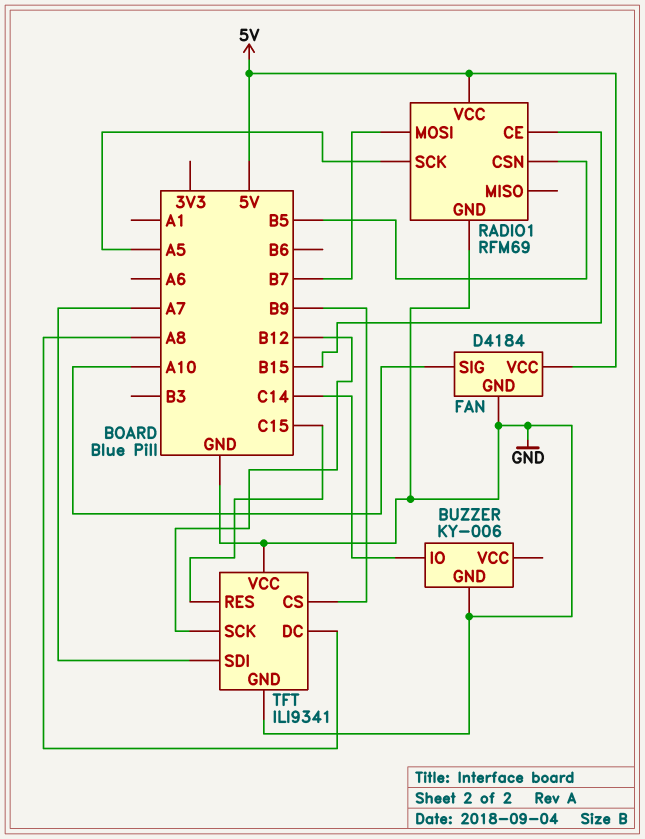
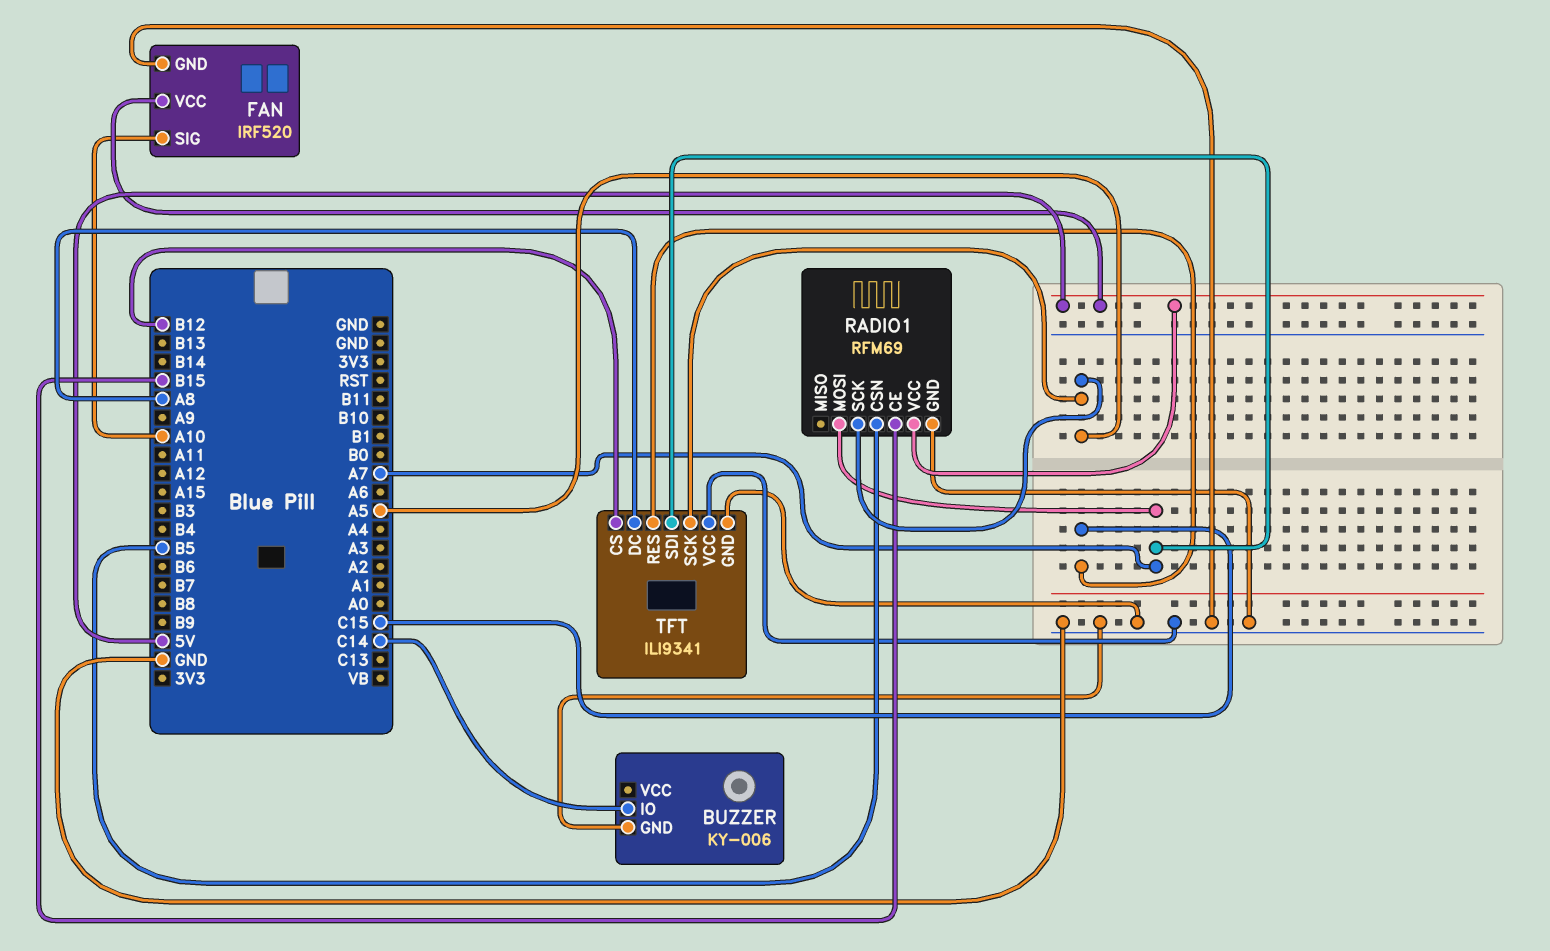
FAN: D4184 -> IRF520
RADIO1 pin MOSI: B7 -> A7
TFT pin CS: B9 -> B12
TFT pin SCK: B12 -> A5

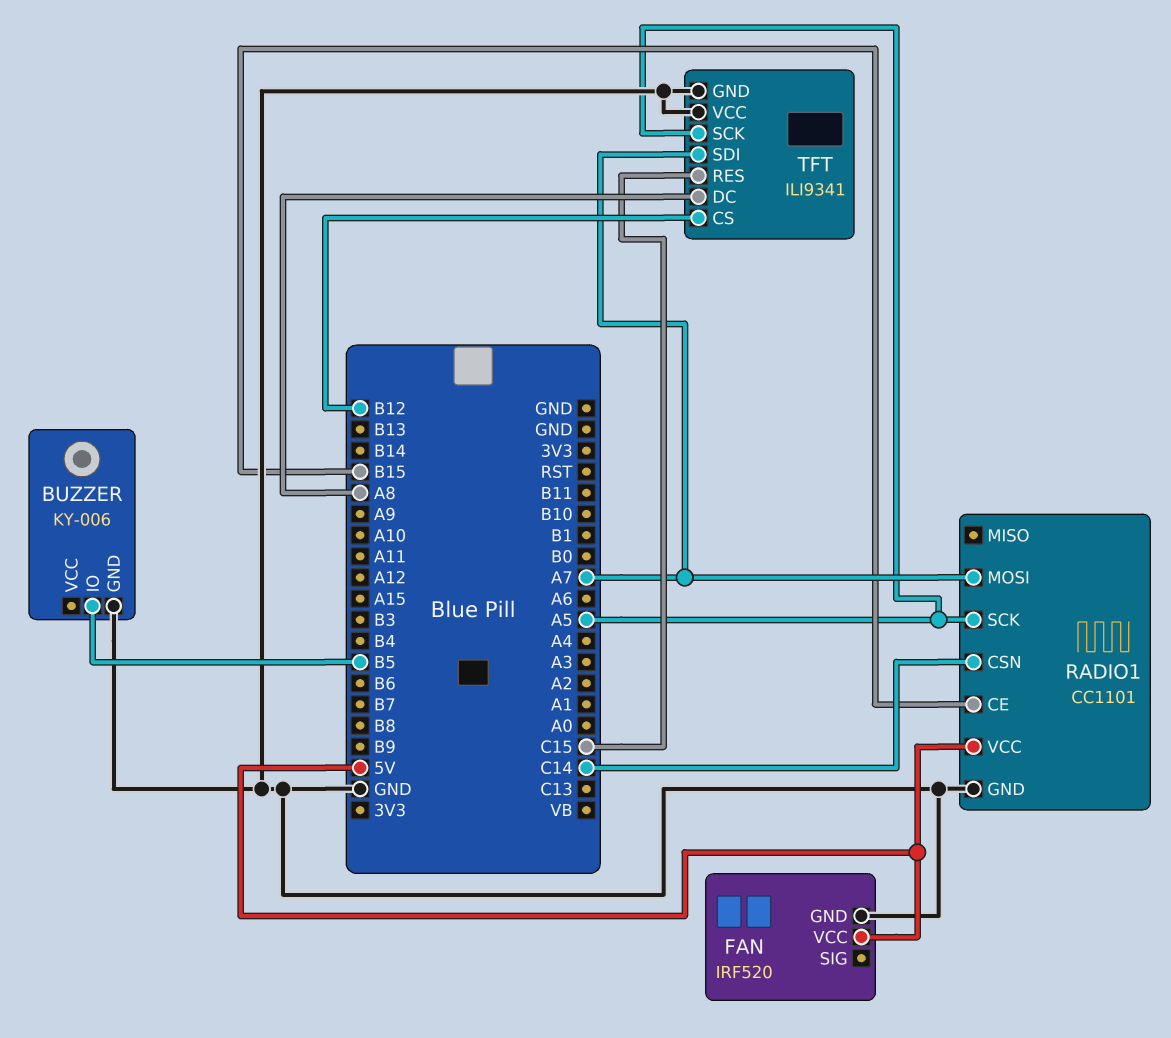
BUZZER pin IO: C14 -> B5
FAN pin SIG: A10 -> none
RADIO1: RFM69 -> CC1101
RADIO1 pin CSN: B5 -> C14

